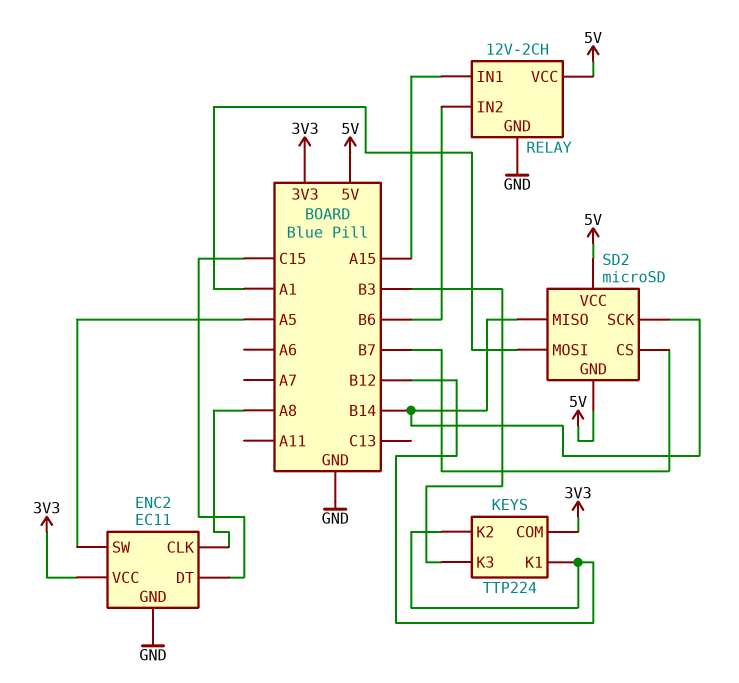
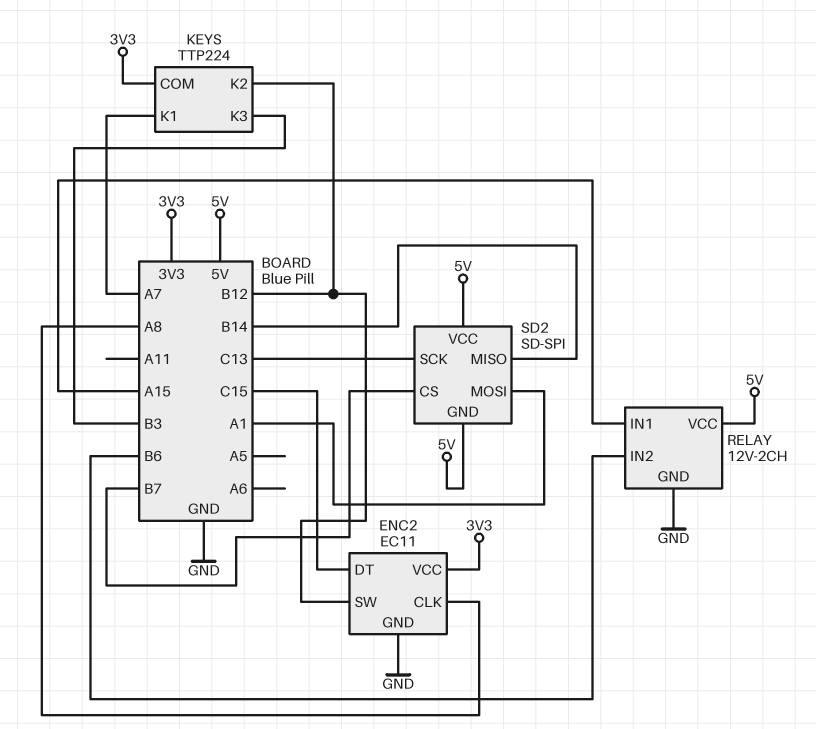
ENC2 pin SW: A5 -> B12
KEYS pin K1: B12 -> A7
SD2: microSD -> SD-SPI
SD2 pin SCK: B14 -> C13

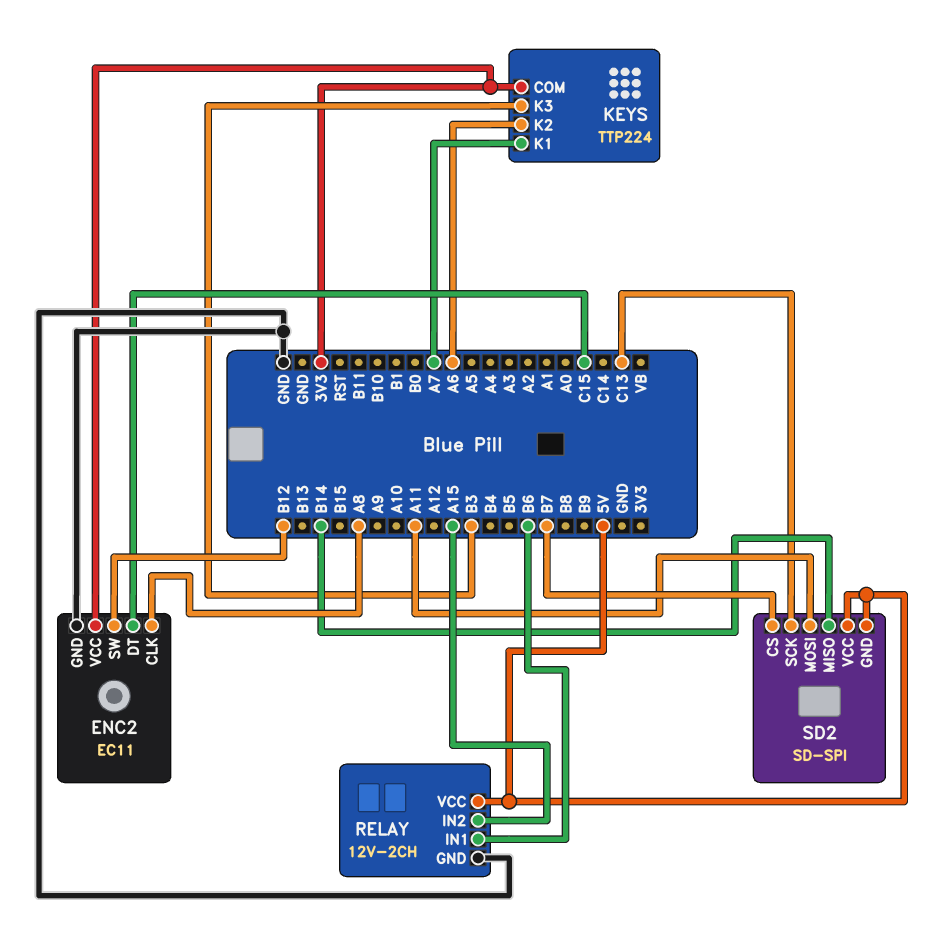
KEYS pin K2: B12 -> A6
RELAY pin IN1: A15 -> B6
RELAY pin IN2: B6 -> A15
SD2 pin MOSI: A1 -> A11

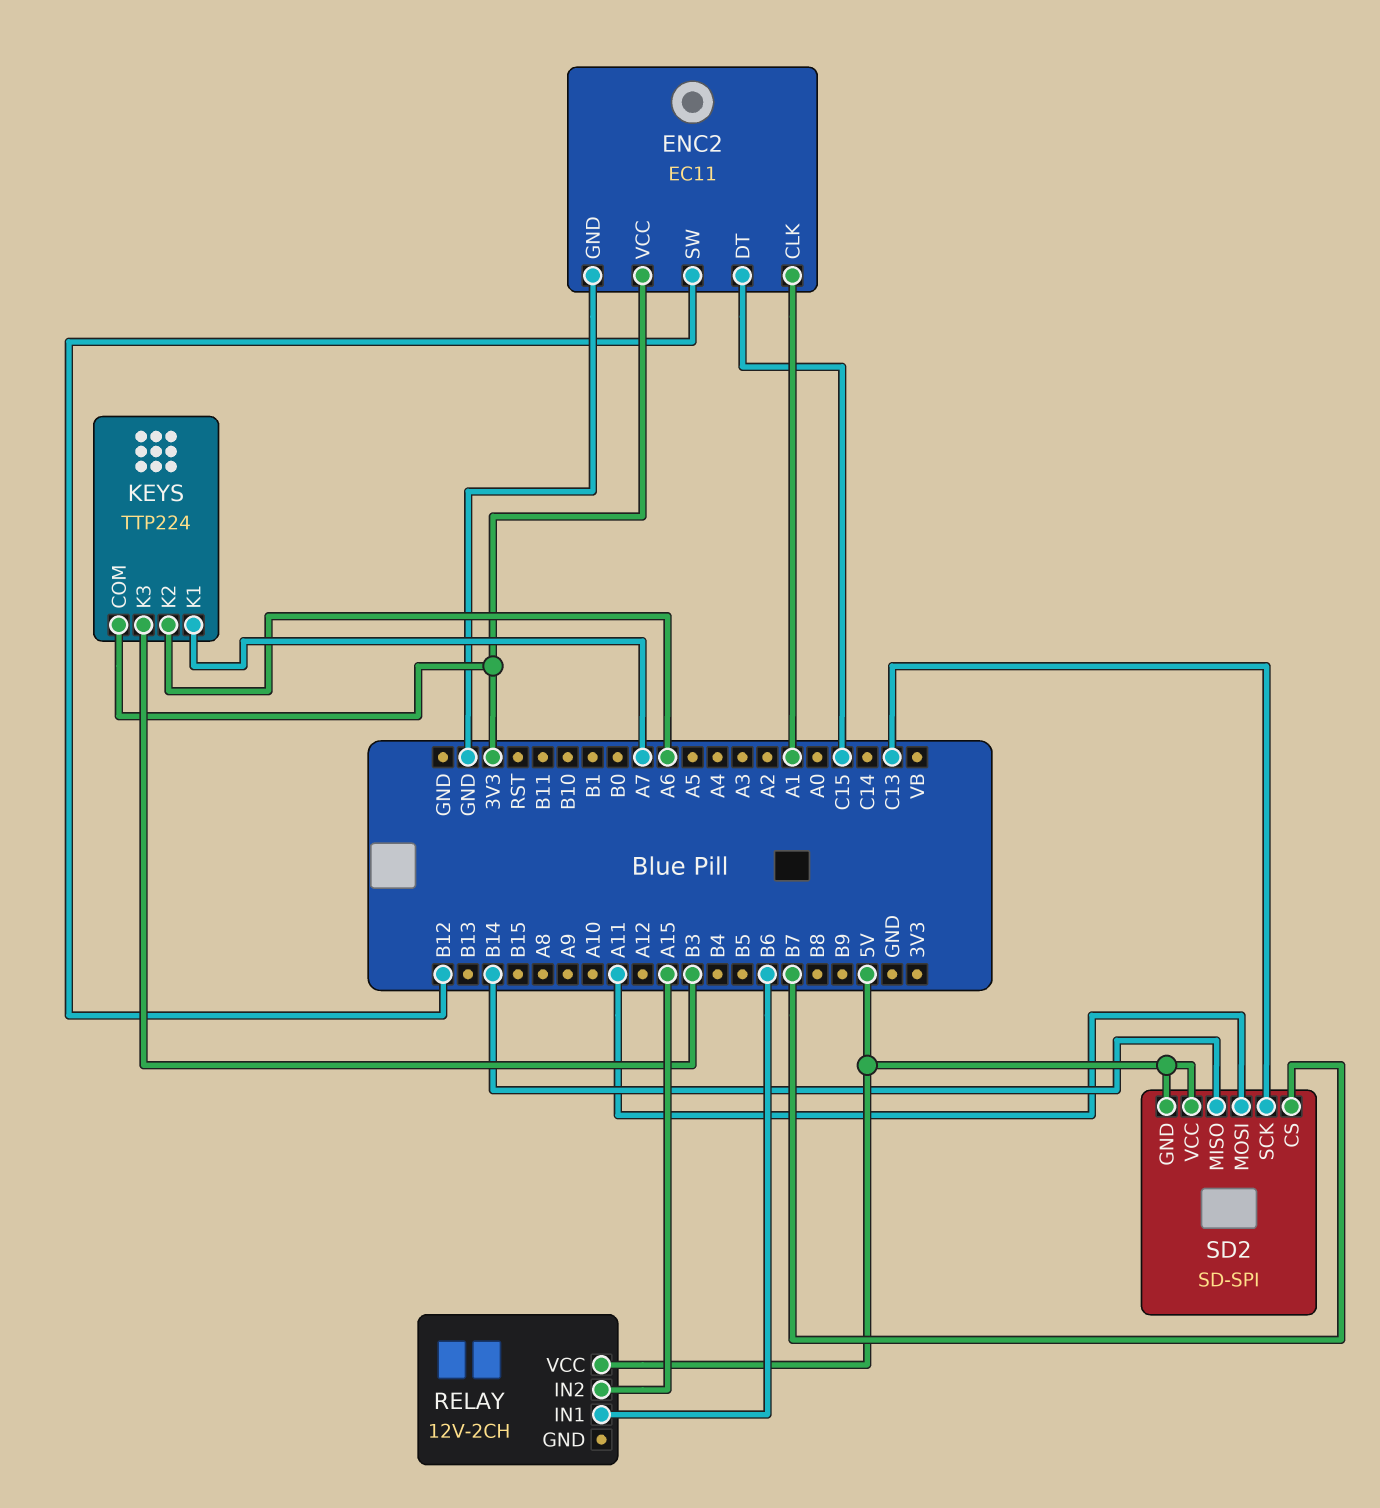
ENC2 pin CLK: A8 -> A1
RELAY pin GND: GND -> none

